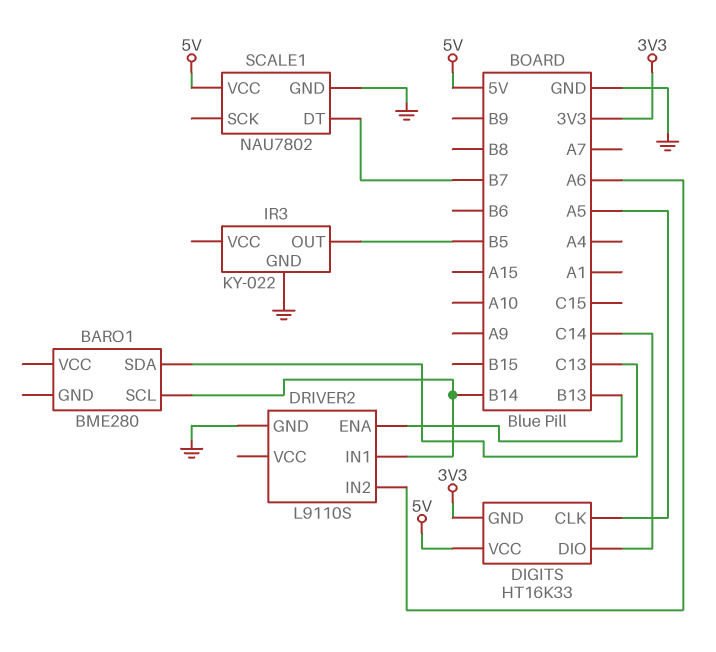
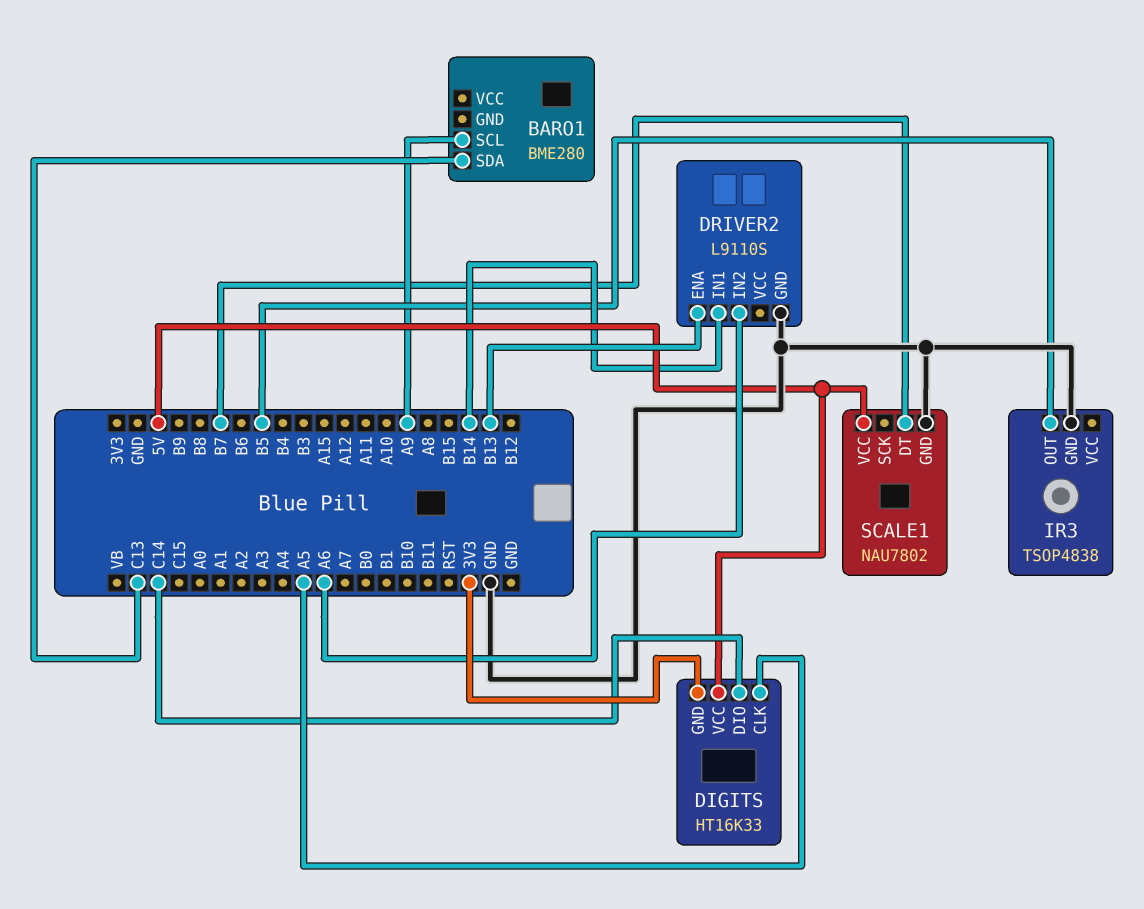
BARO1 pin SCL: B14 -> A9
IR3: KY-022 -> TSOP4838

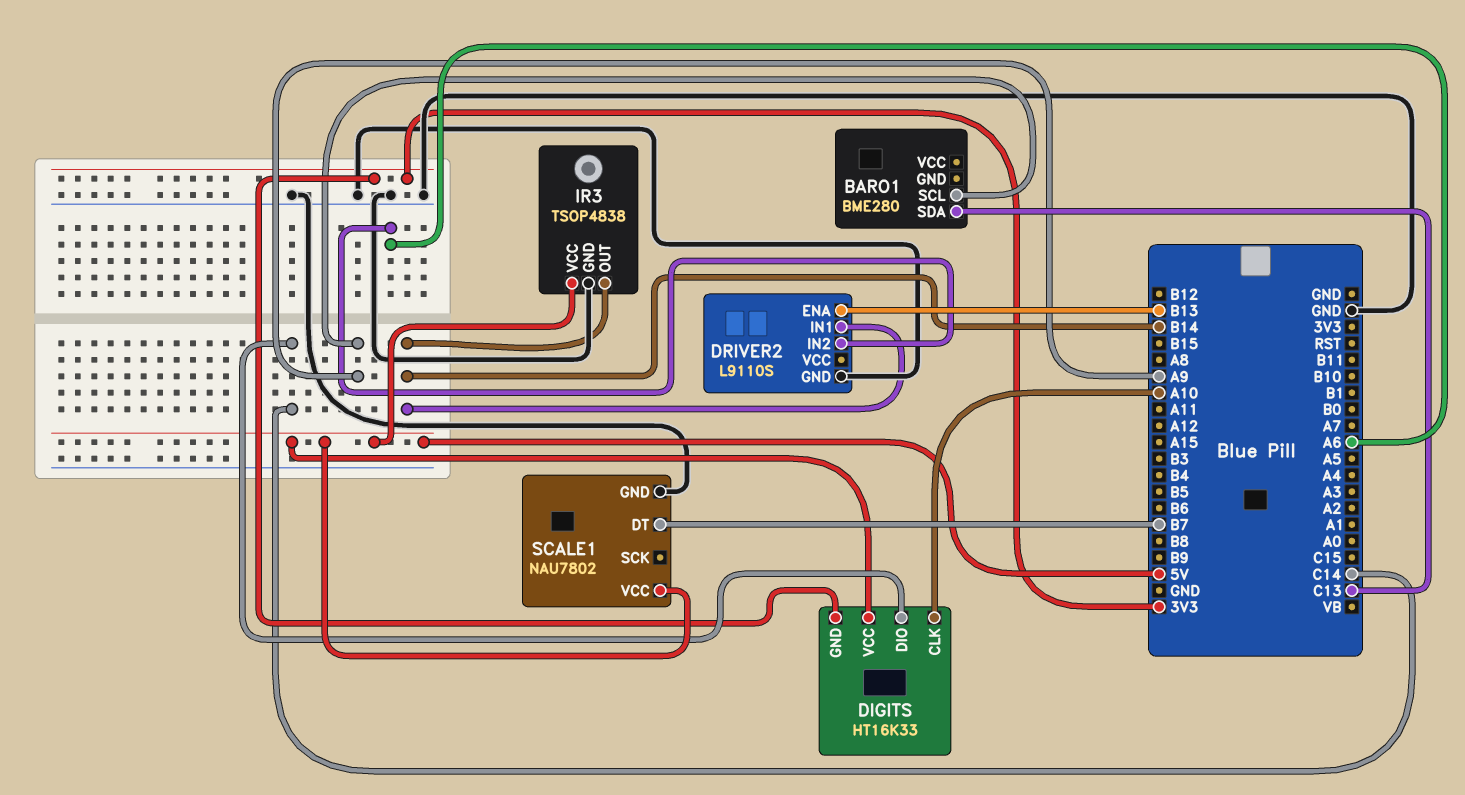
DIGITS pin CLK: A5 -> A10
IR3 pin OUT: B5 -> B14
IR3 pin VCC: none -> 5V

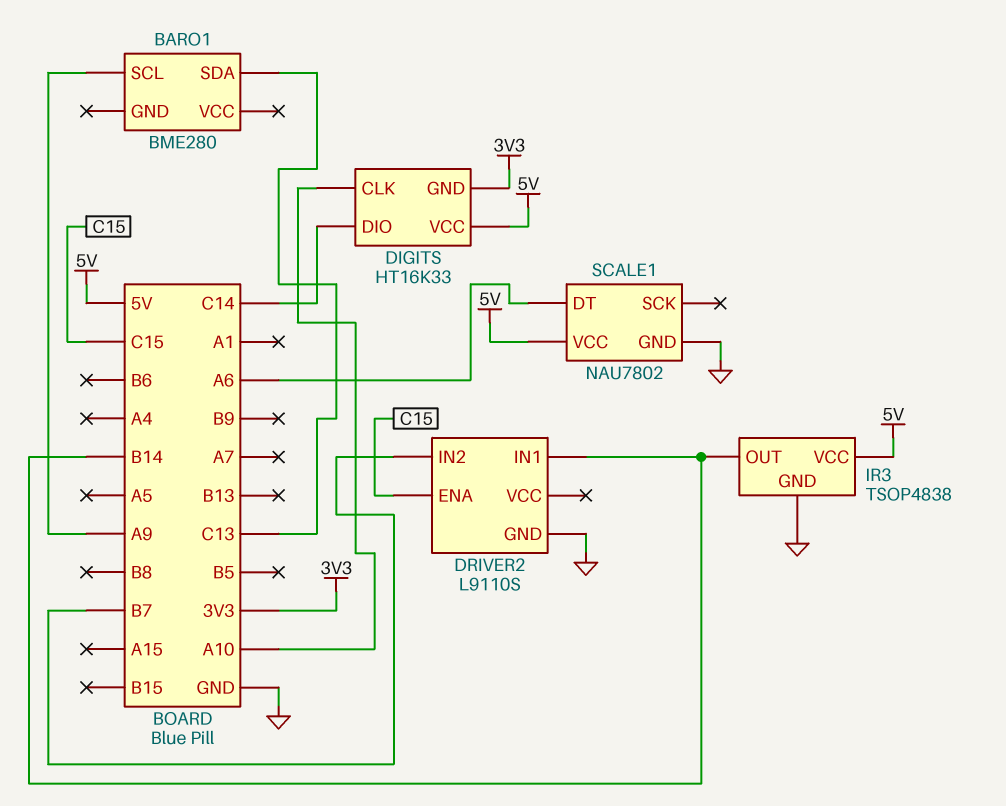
DRIVER2 pin ENA: B13 -> C15
DRIVER2 pin IN2: A6 -> B7
SCALE1 pin DT: B7 -> A6

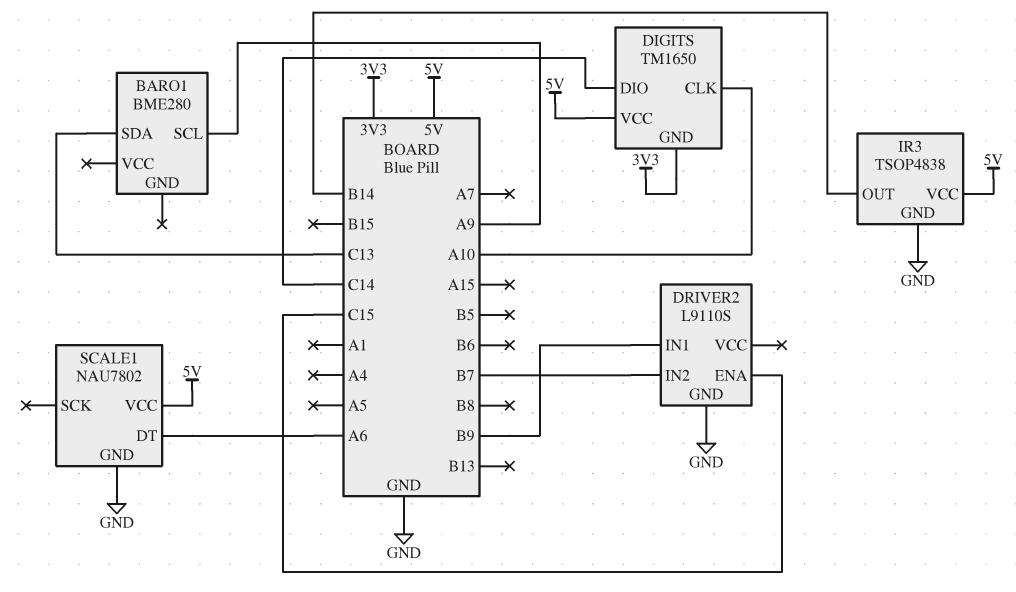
DIGITS: HT16K33 -> TM1650
DRIVER2 pin IN1: B14 -> B9

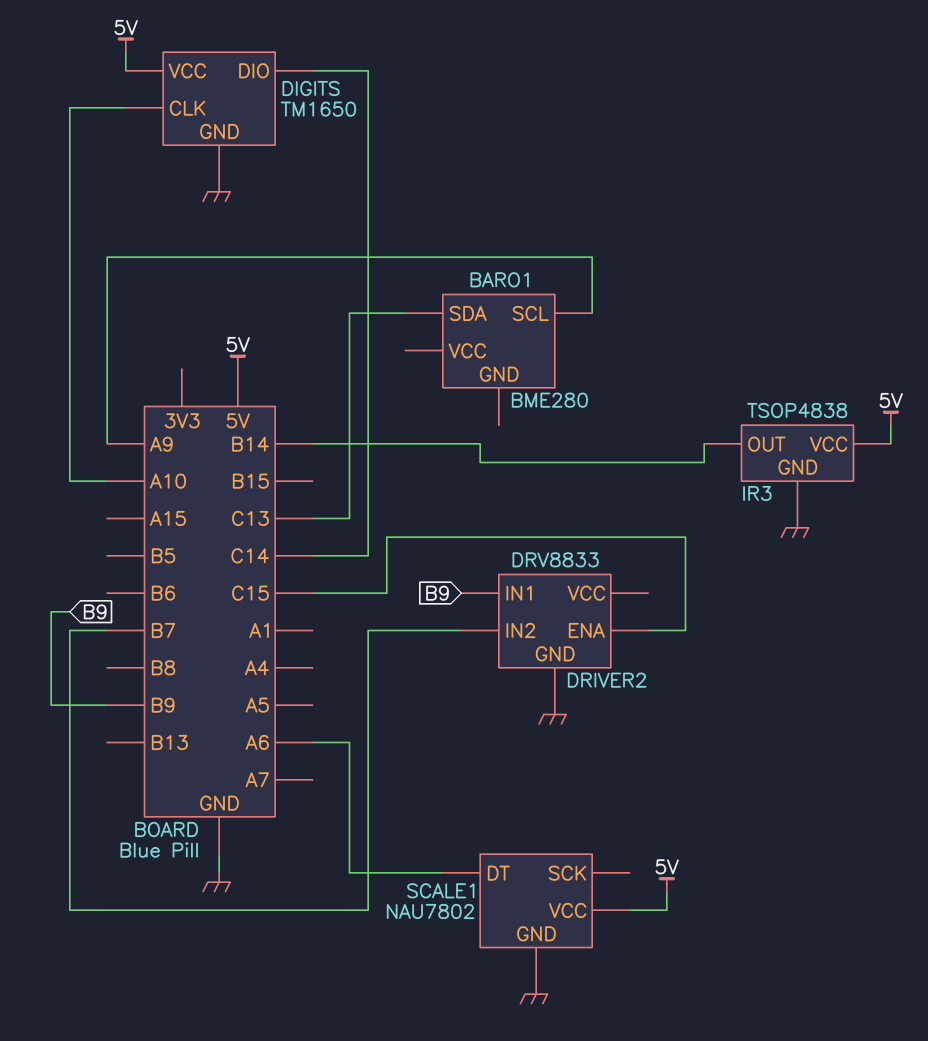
DIGITS pin GND: 3V3 -> GND
DRIVER2: L9110S -> DRV8833

